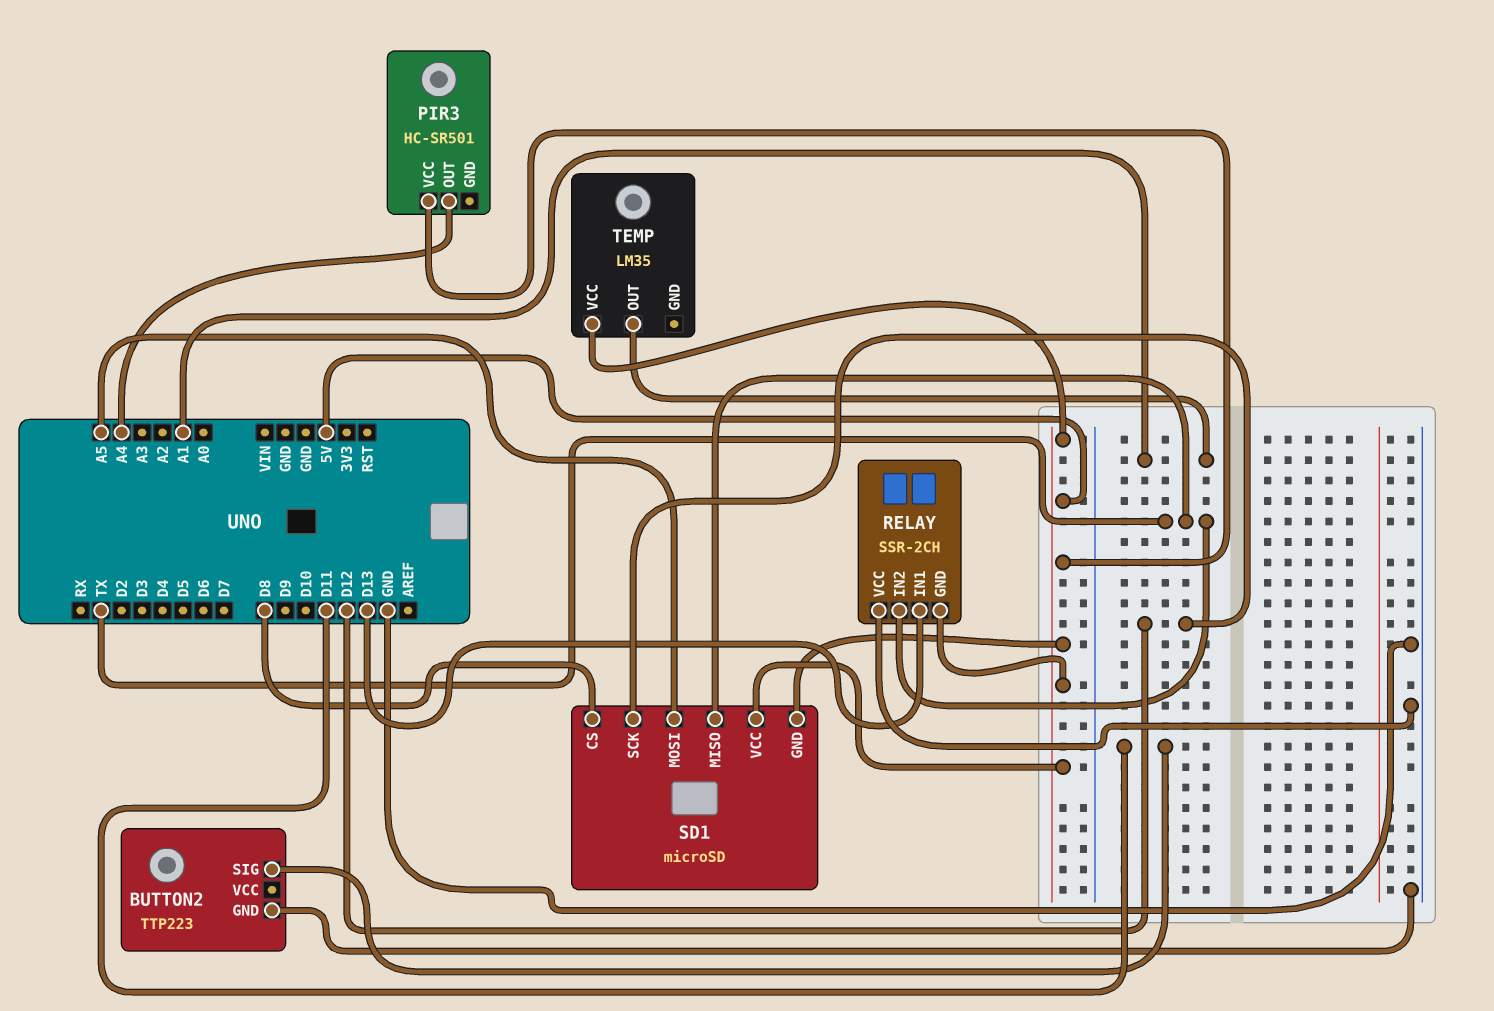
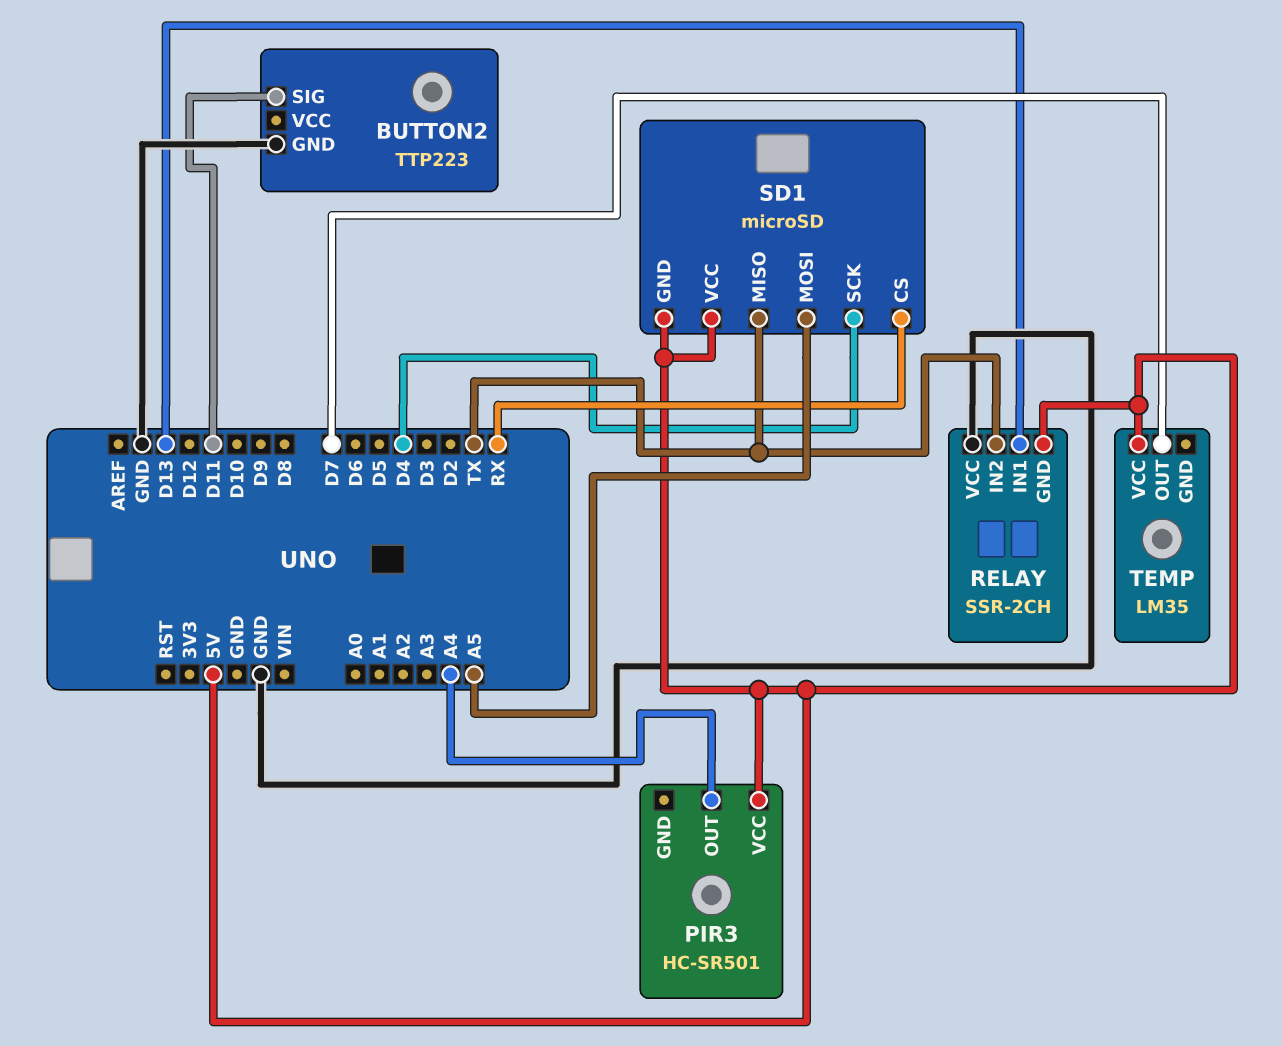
SD1 pin CS: D8 -> RX
SD1 pin SCK: D12 -> D4
TEMP pin OUT: A1 -> D7

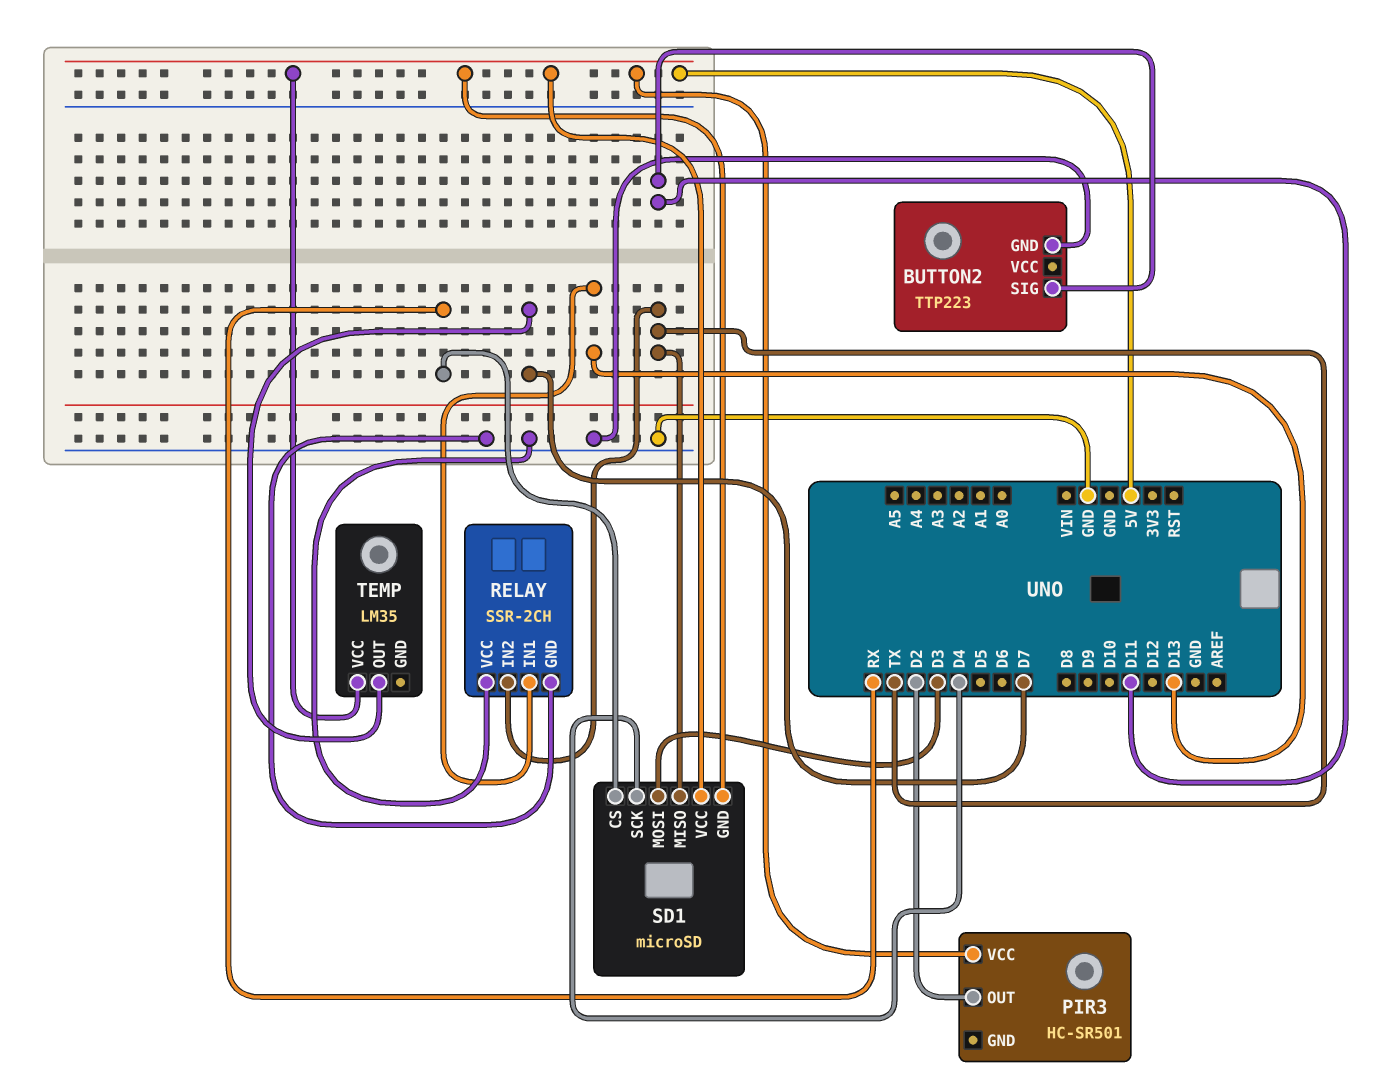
PIR3 pin OUT: A4 -> D2
RELAY pin GND: 5V -> GND
SD1 pin MOSI: A5 -> D3

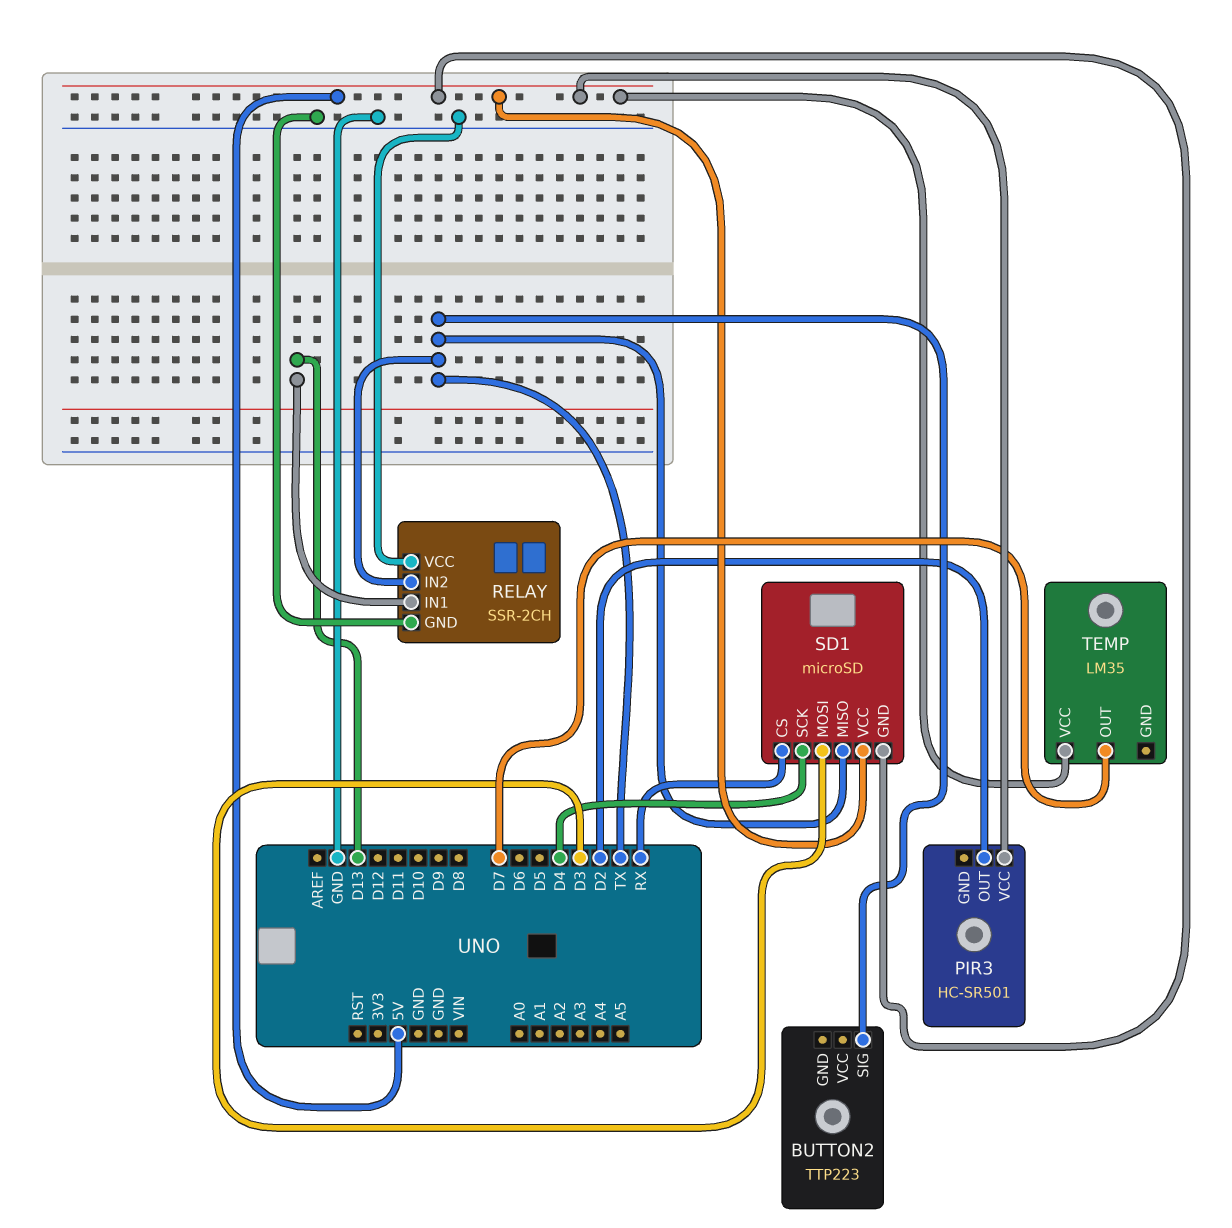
BUTTON2 pin GND: GND -> none
BUTTON2 pin SIG: D11 -> TX

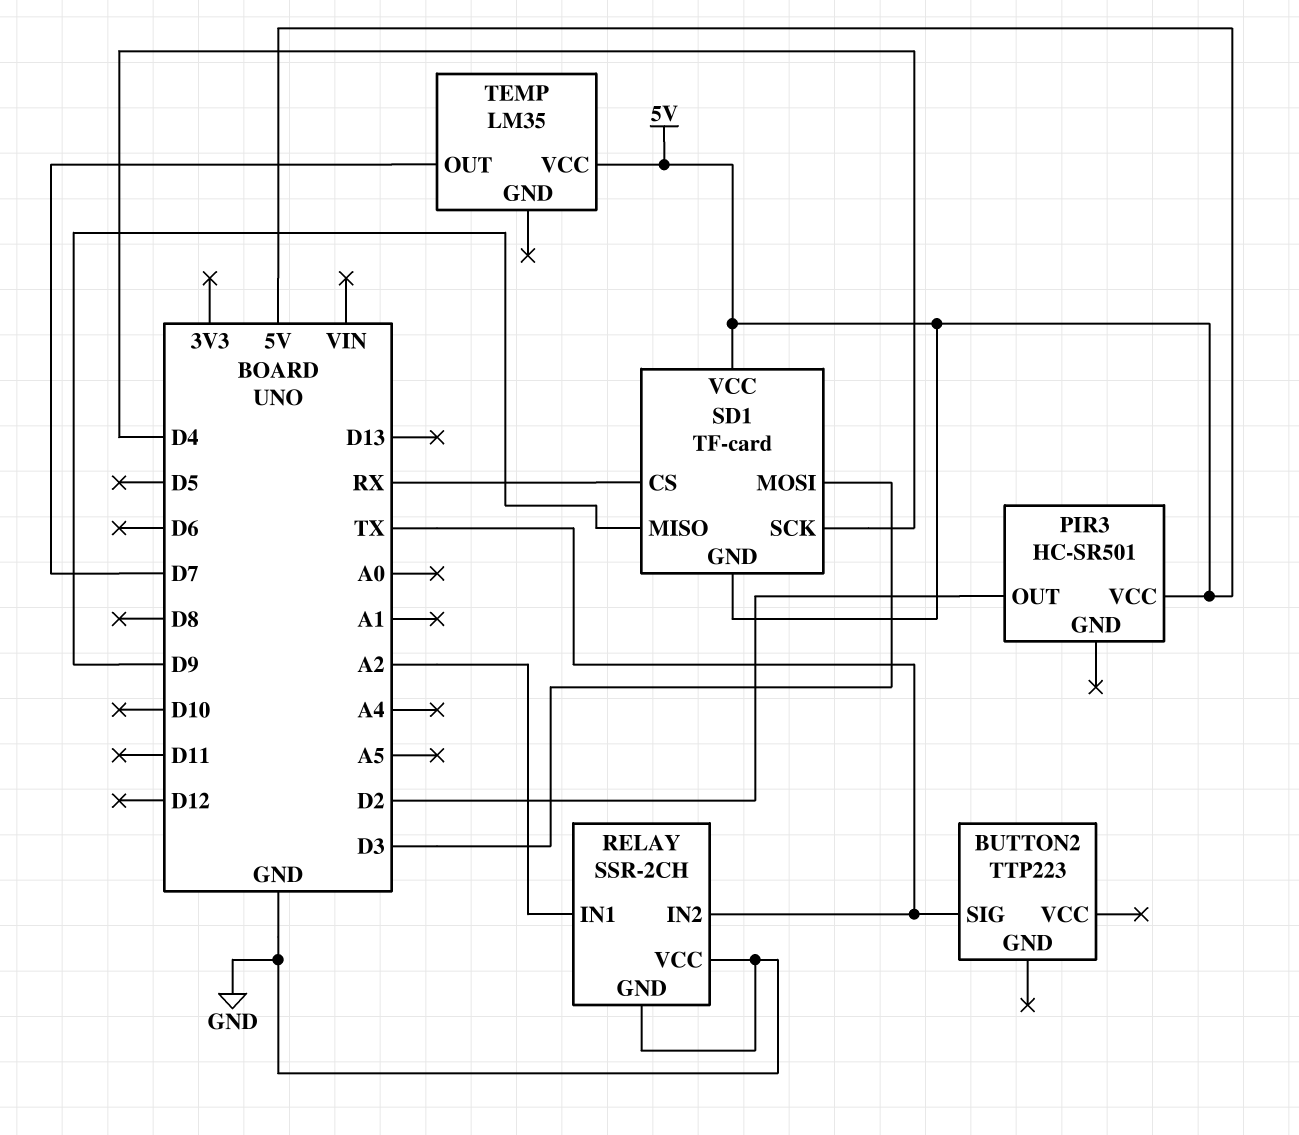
RELAY pin IN1: D13 -> A2
SD1: microSD -> TF-card
SD1 pin MISO: TX -> D9

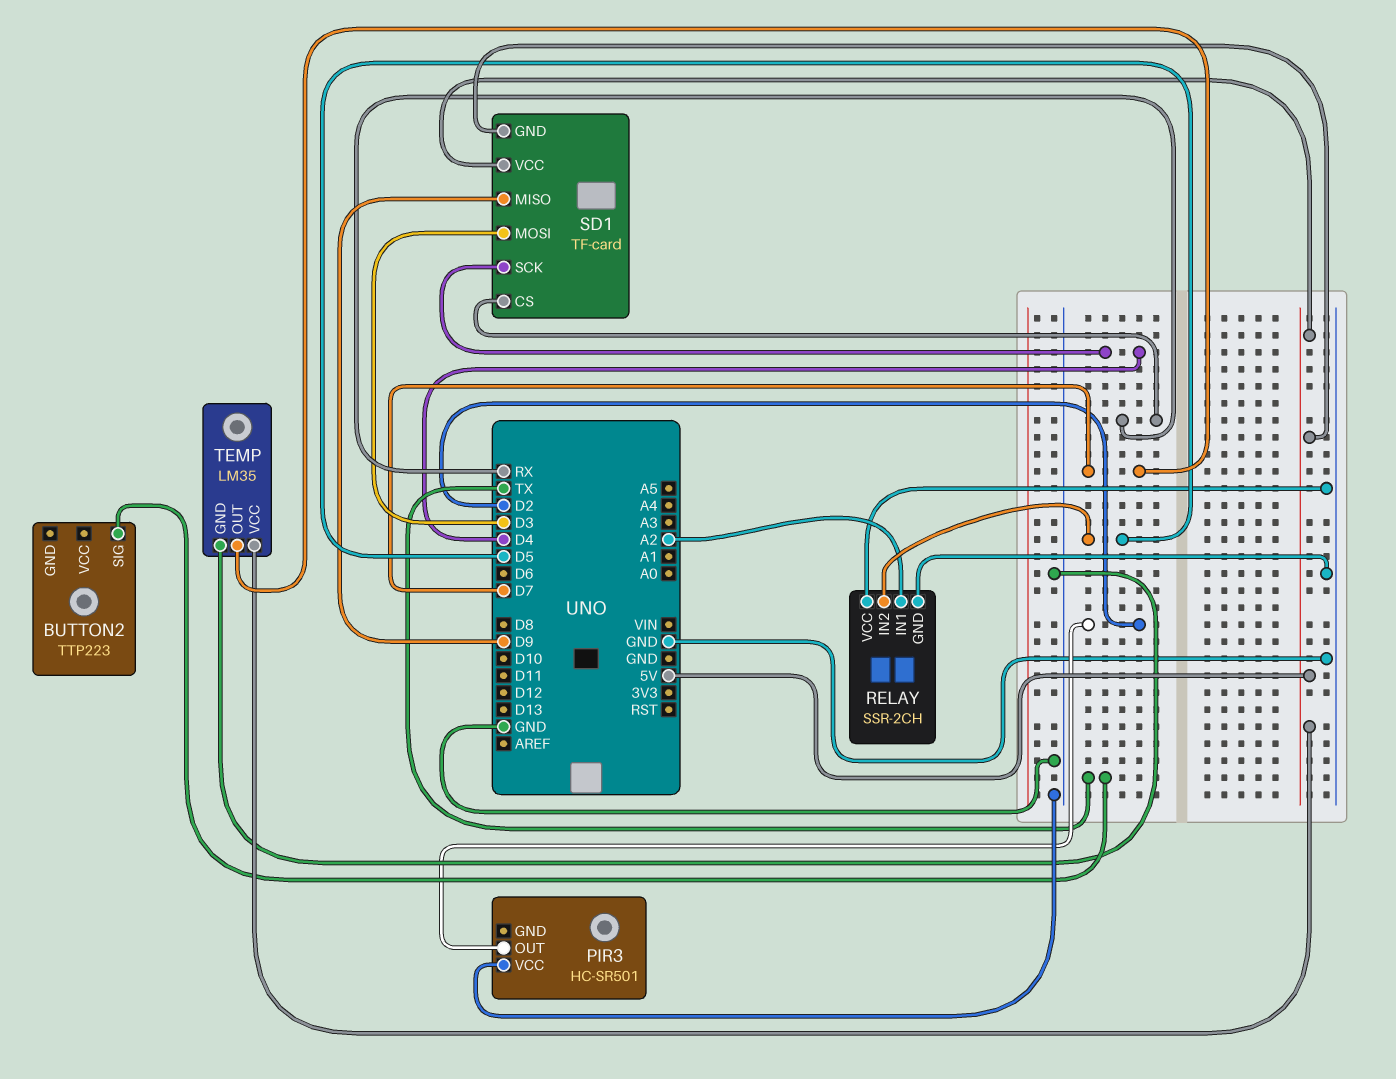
PIR3 pin VCC: 5V -> GND
RELAY pin IN2: TX -> D5
TEMP pin GND: none -> GND

